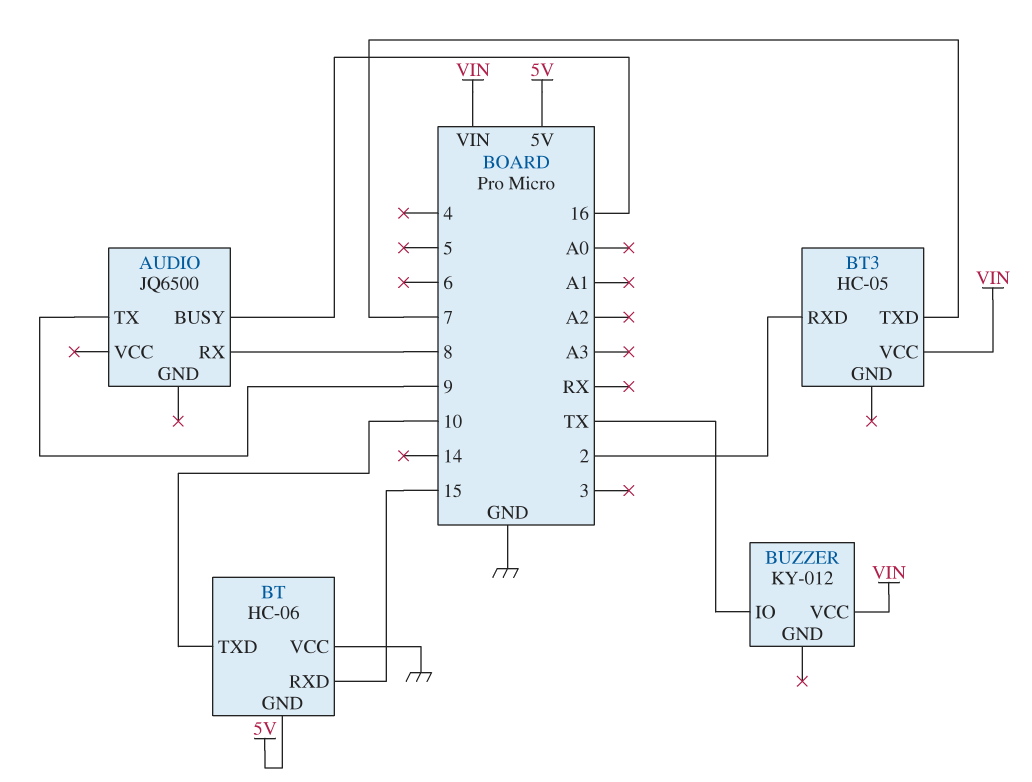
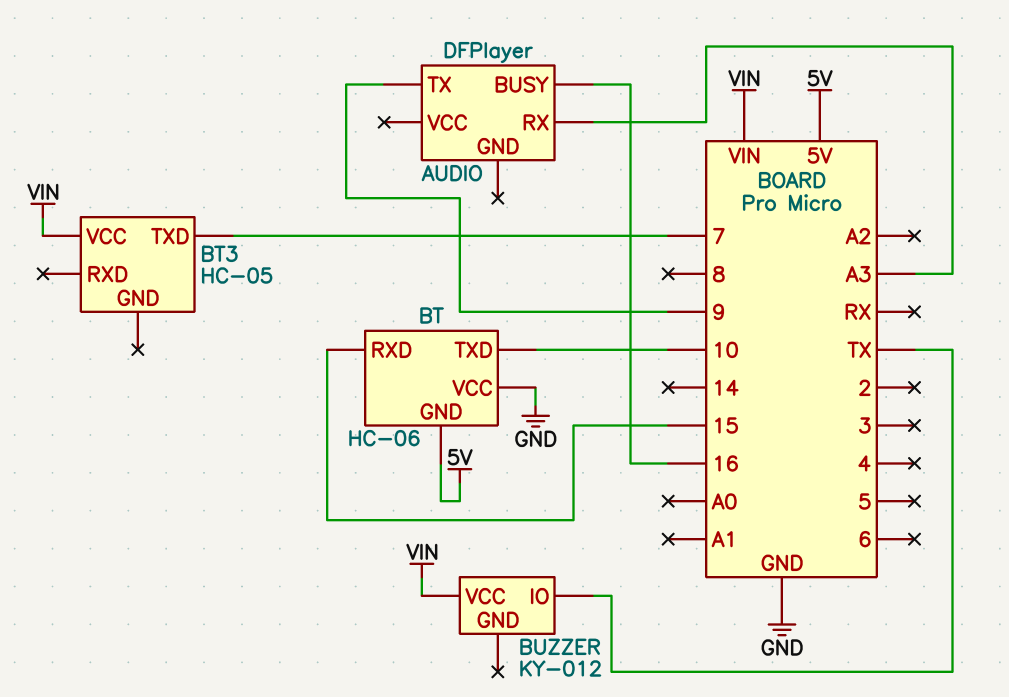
AUDIO: JQ6500 -> DFPlayer
AUDIO pin RX: 8 -> A3
BT3 pin RXD: 2 -> none

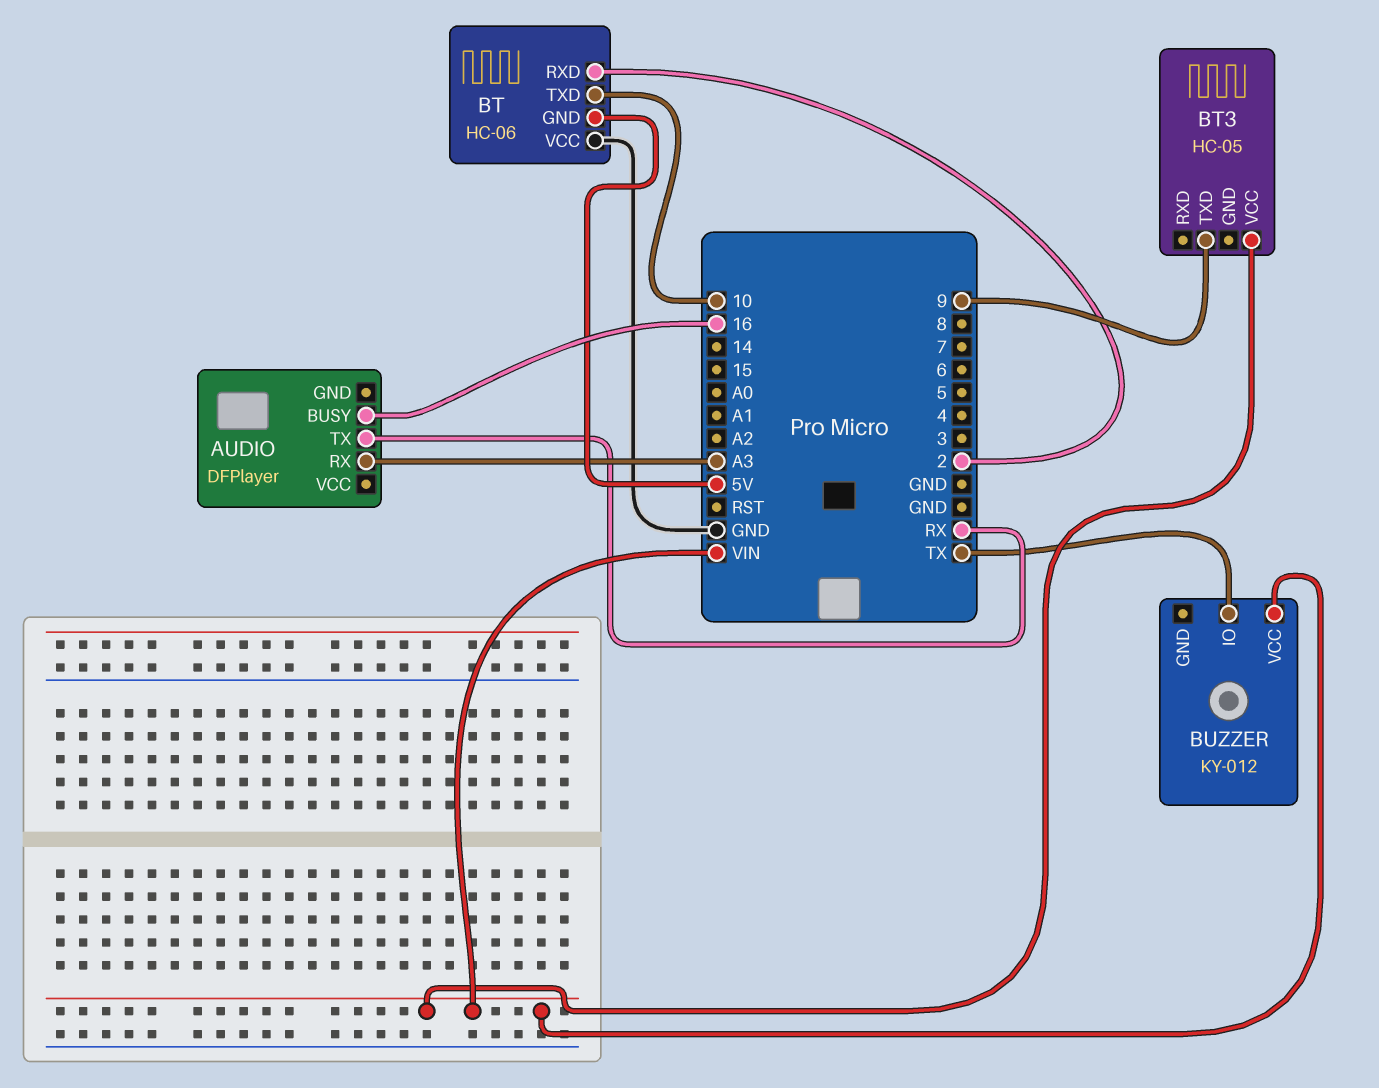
AUDIO pin TX: 9 -> RX
BT pin RXD: 15 -> 2
BT3 pin TXD: 7 -> 9

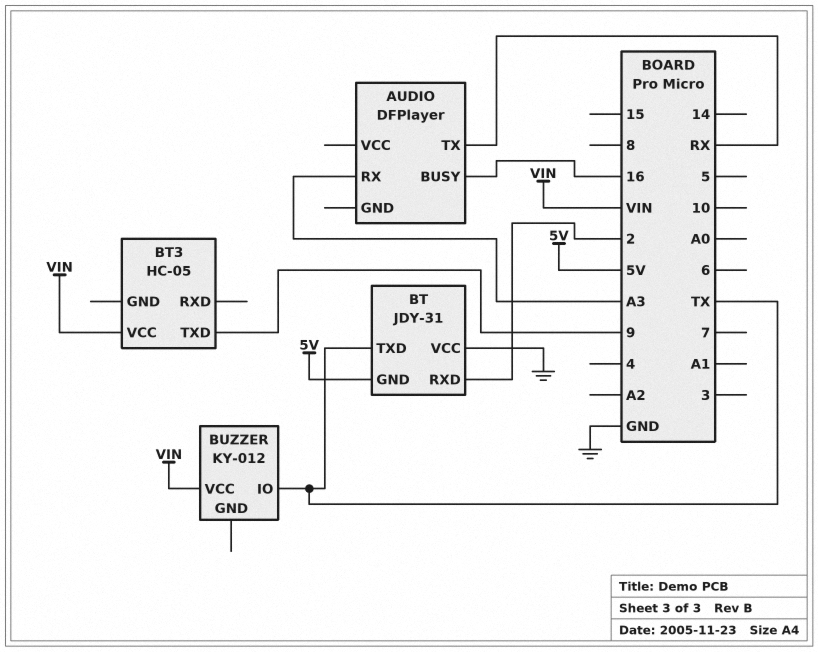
BT: HC-06 -> JDY-31
BT pin TXD: 10 -> TX

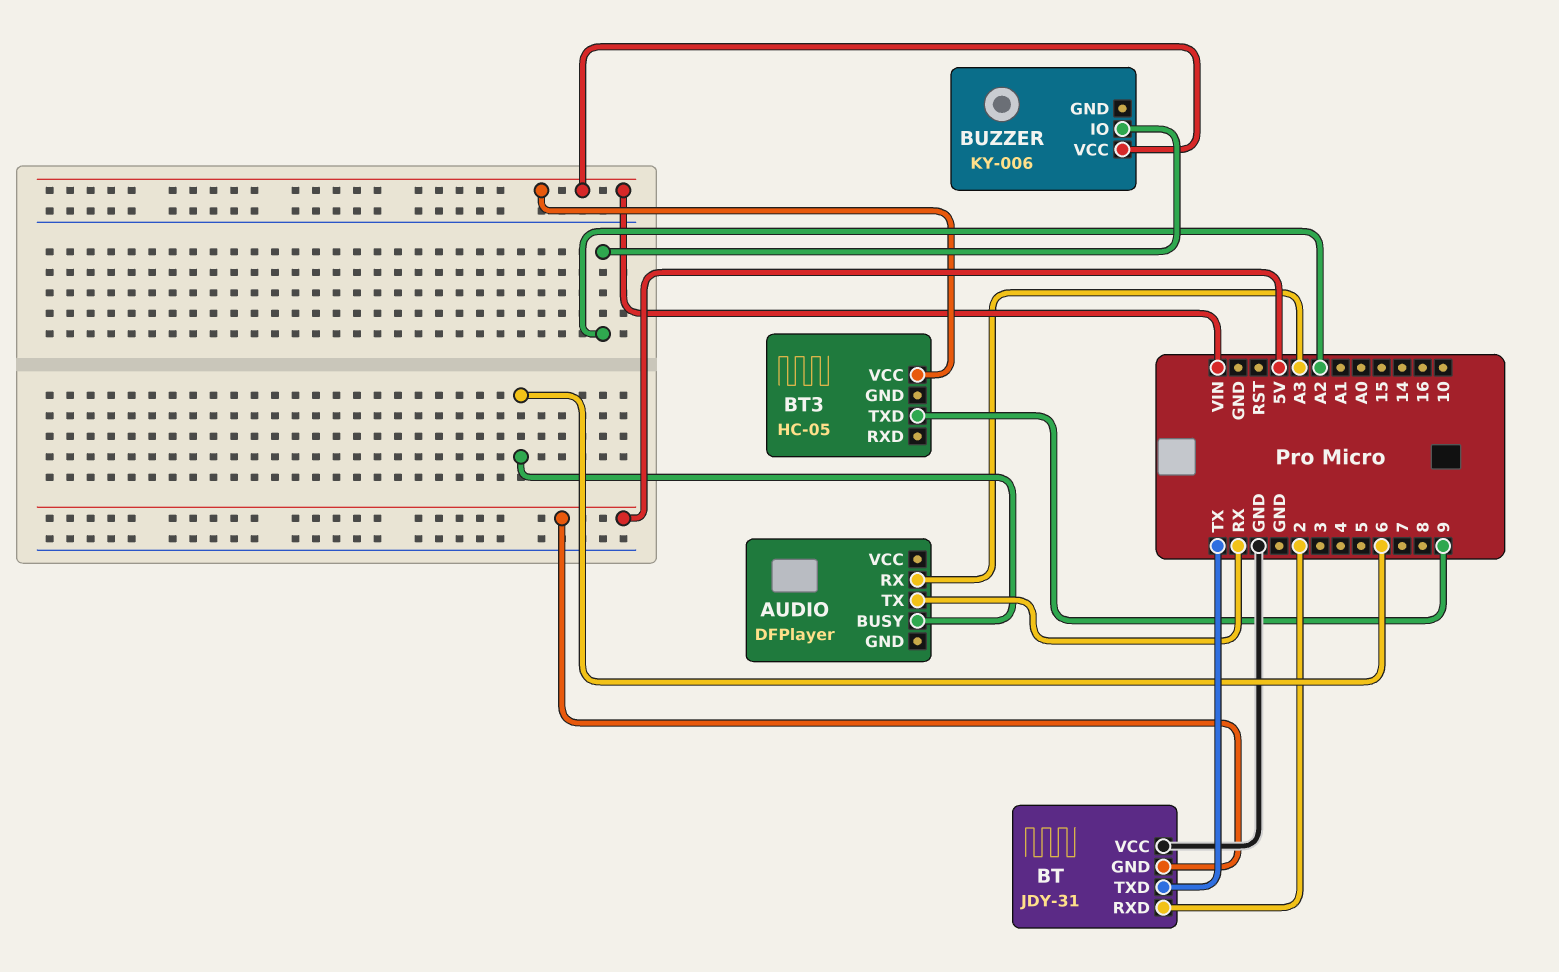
AUDIO pin BUSY: 16 -> 6
BUZZER: KY-012 -> KY-006
BUZZER pin IO: TX -> A2

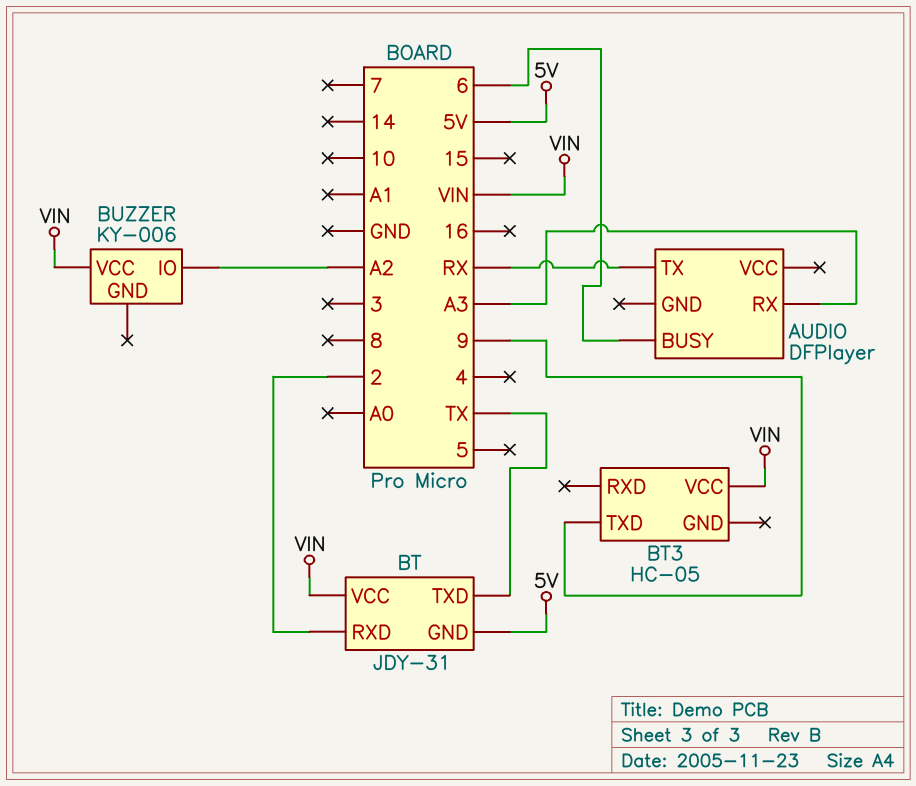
BT pin VCC: GND -> VIN

